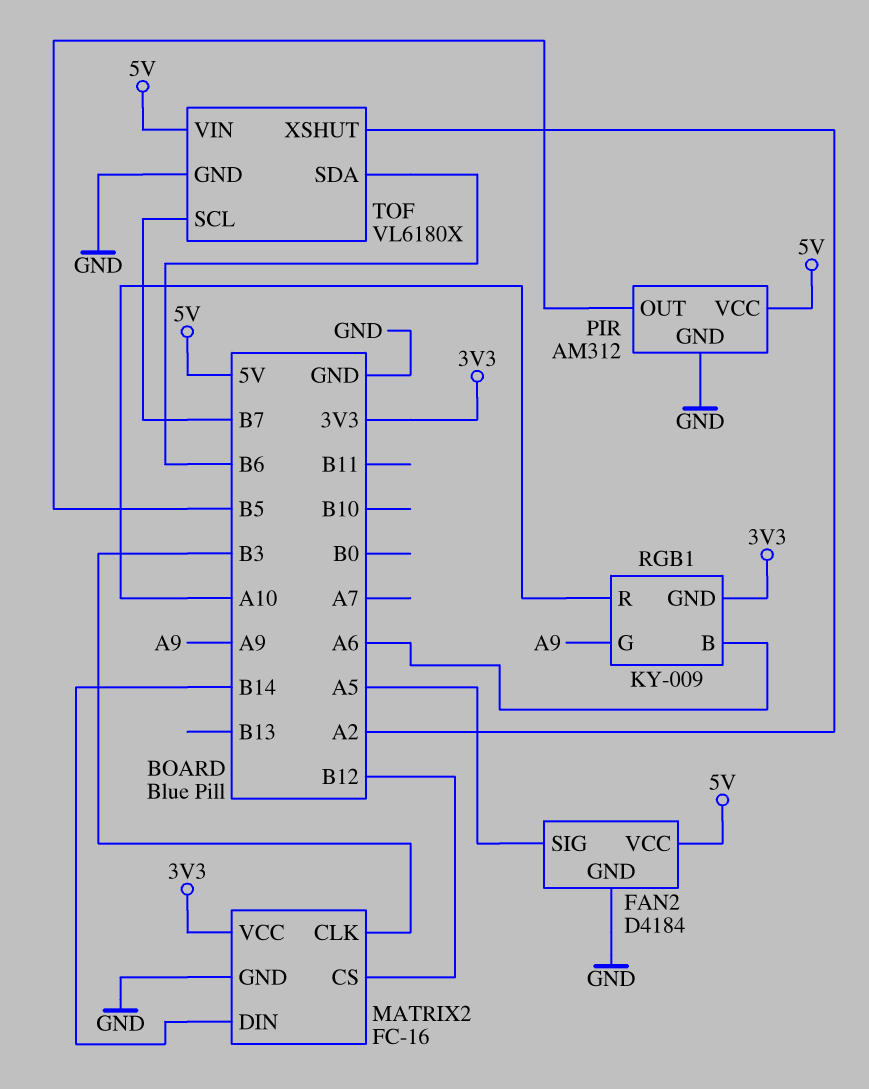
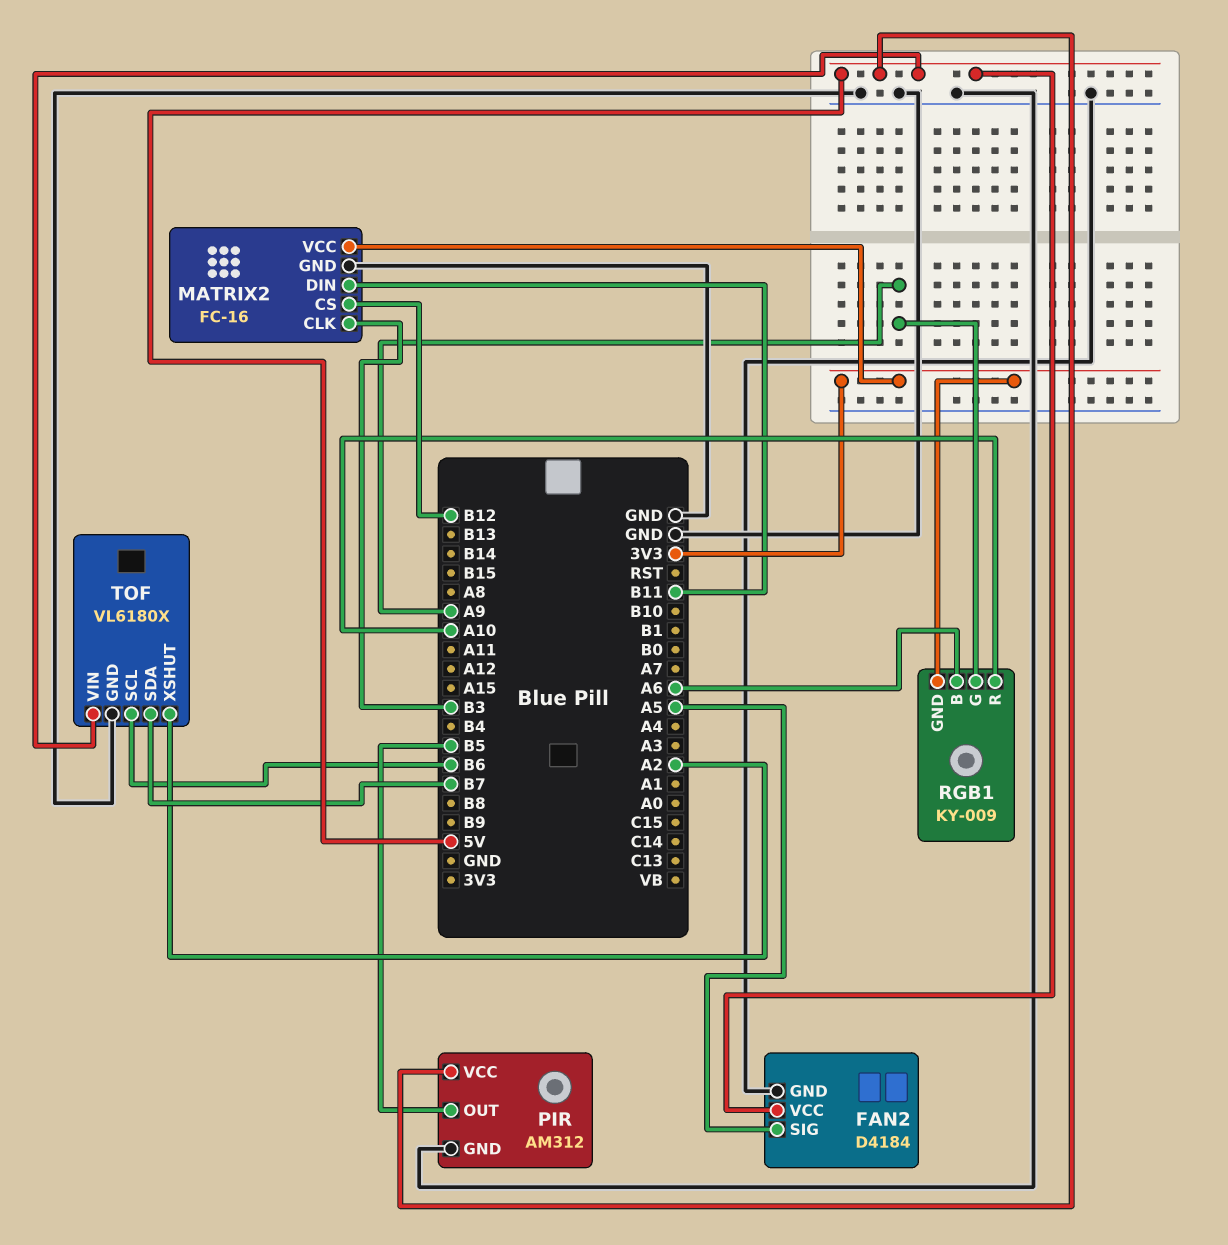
MATRIX2 pin DIN: B14 -> B11
TOF pin SCL: B7 -> B6
TOF pin SDA: B6 -> B7

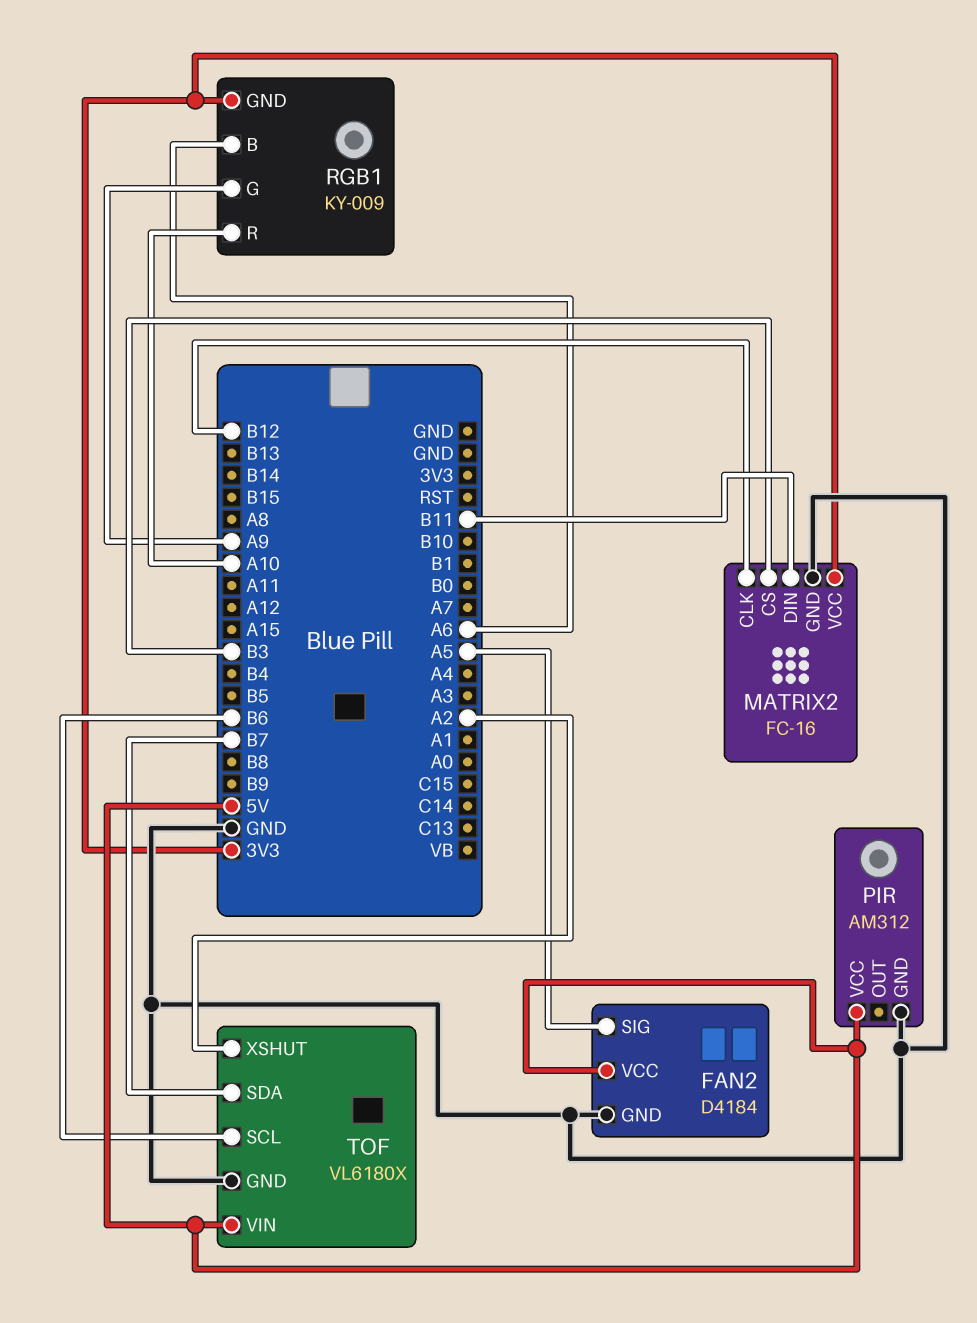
MATRIX2 pin CLK: B3 -> B12
MATRIX2 pin CS: B12 -> B3
PIR pin OUT: B5 -> none

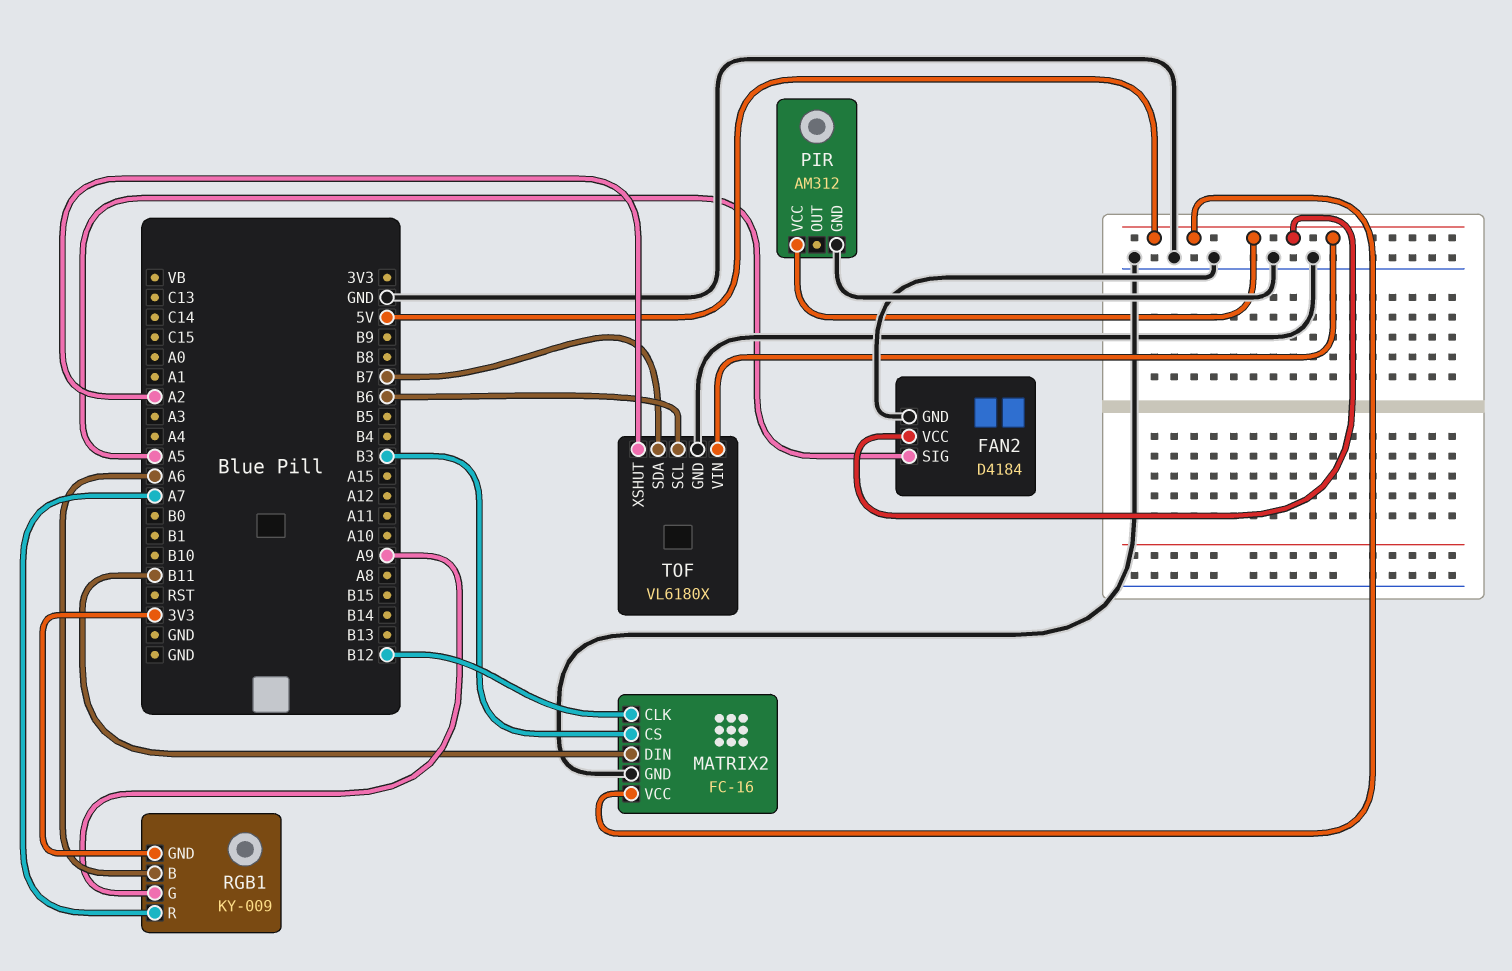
MATRIX2 pin VCC: 3V3 -> 5V
RGB1 pin R: A10 -> A7

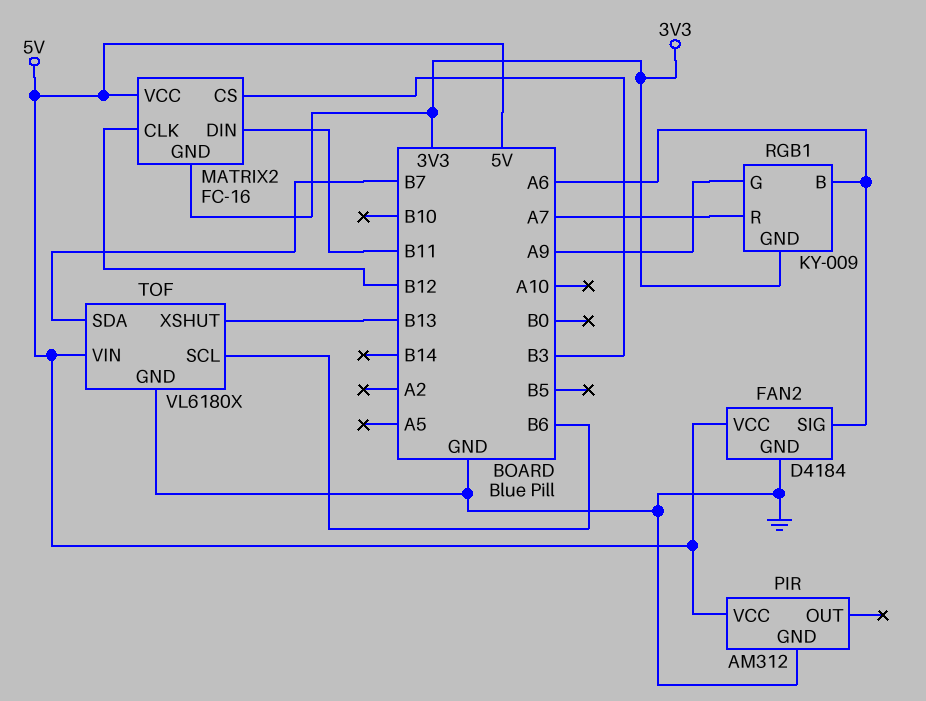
FAN2 pin SIG: A5 -> A6
MATRIX2 pin GND: GND -> 3V3
TOF pin XSHUT: A2 -> B13

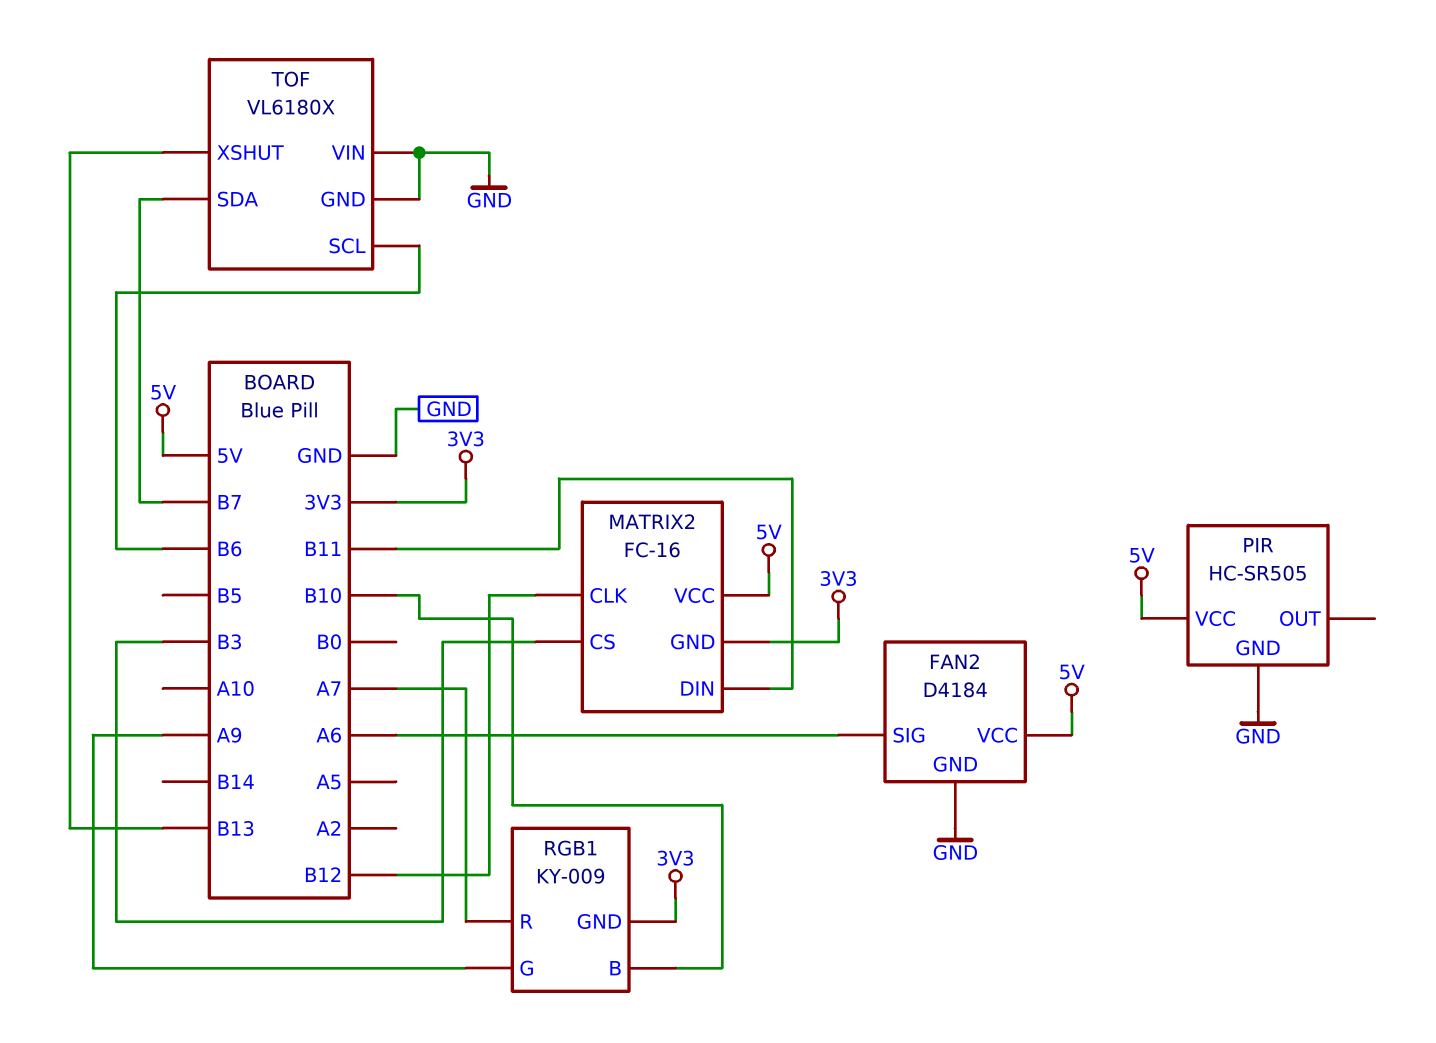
PIR: AM312 -> HC-SR505
RGB1 pin B: A6 -> B10
TOF pin VIN: 5V -> GND

